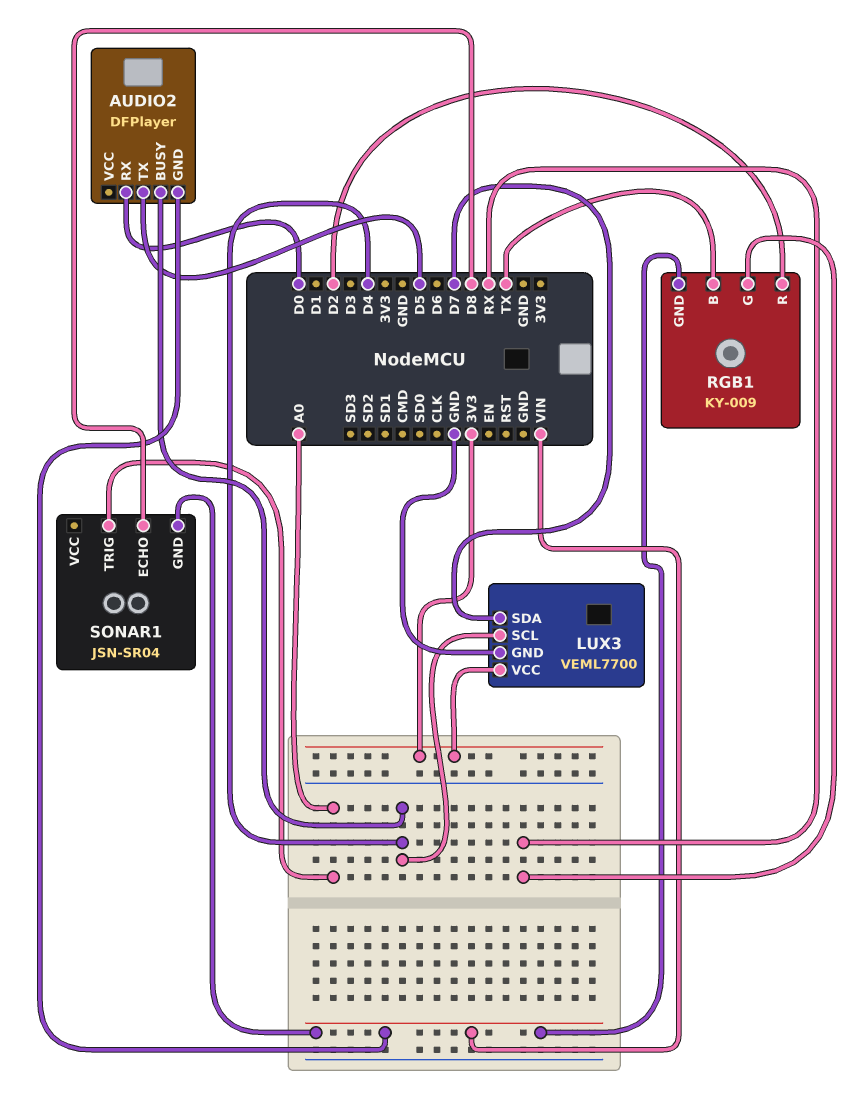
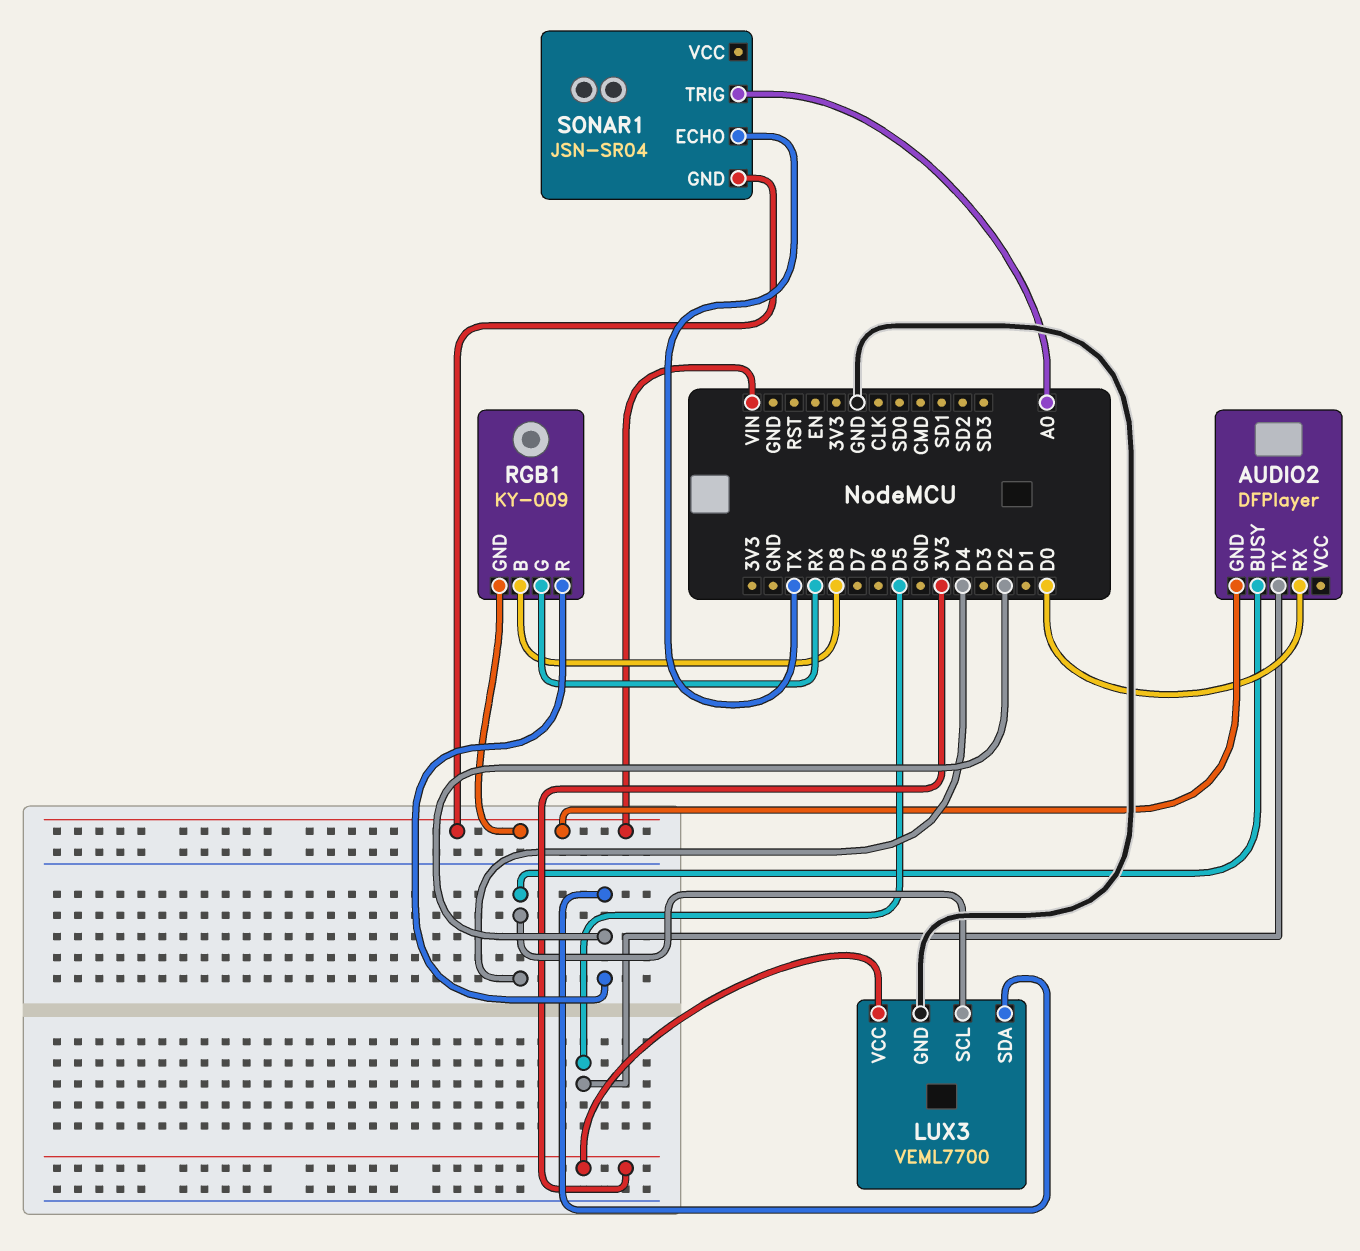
LUX3 pin SDA: D7 -> D2
RGB1 pin B: TX -> D8
SONAR1 pin ECHO: D8 -> TX

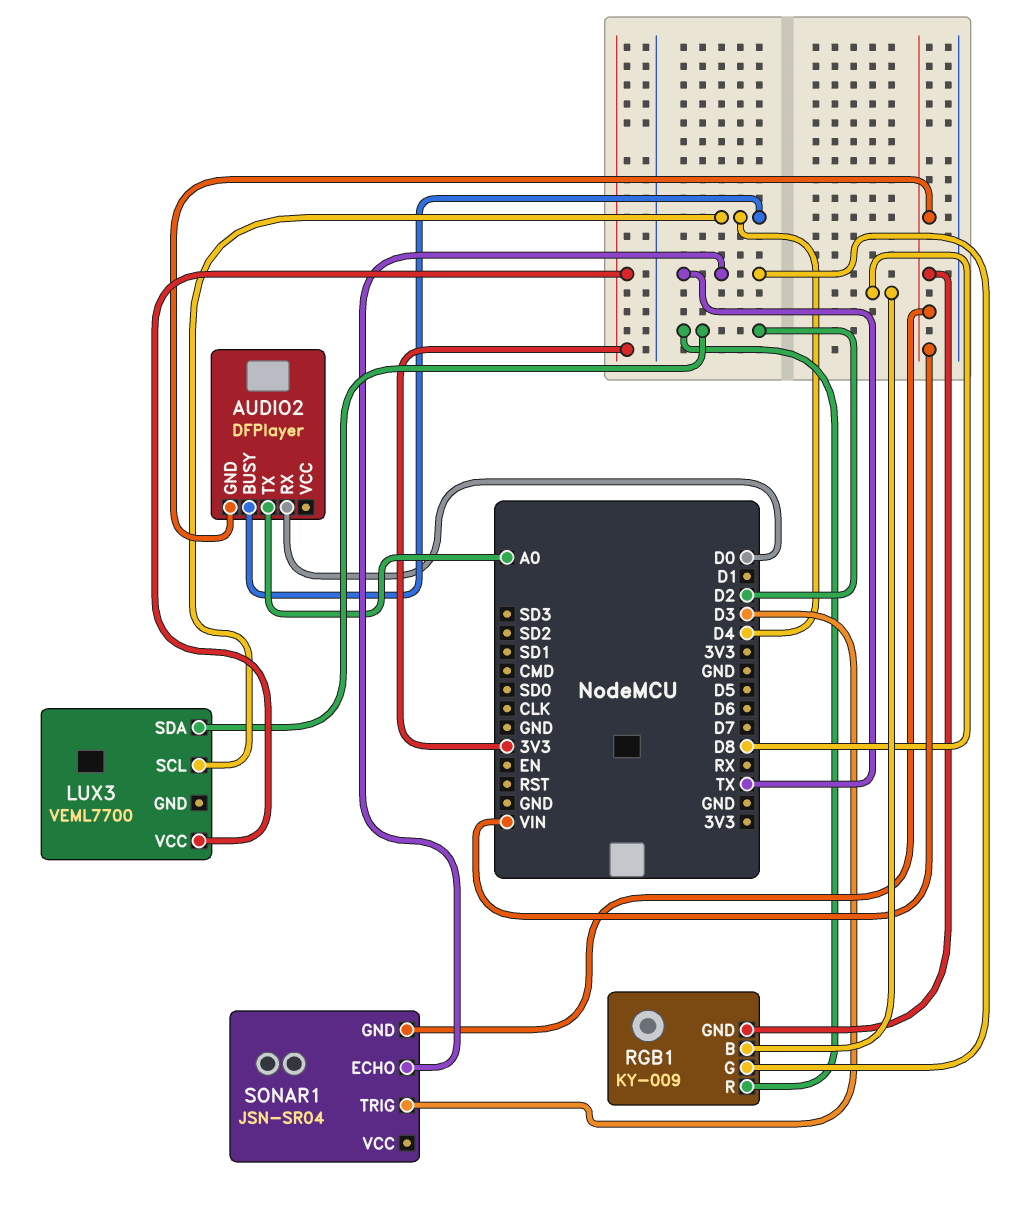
AUDIO2 pin TX: D5 -> A0
LUX3 pin GND: GND -> none
RGB1 pin G: RX -> TX
SONAR1 pin TRIG: A0 -> D3

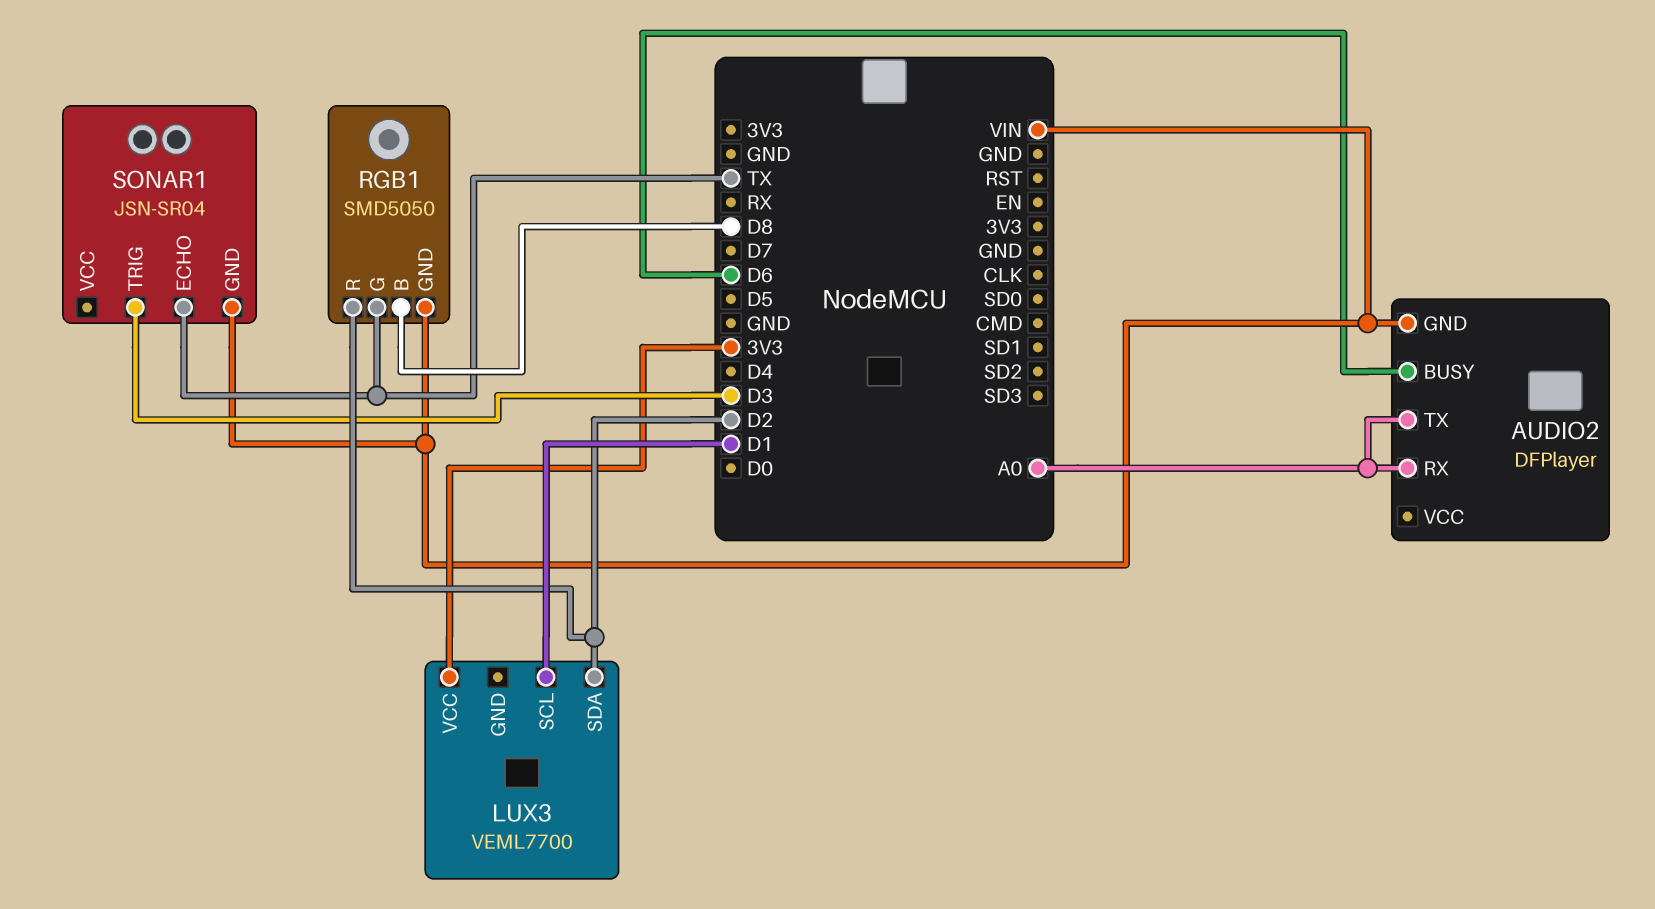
AUDIO2 pin BUSY: D4 -> D6
AUDIO2 pin RX: D0 -> A0
LUX3 pin SCL: D4 -> D1
RGB1: KY-009 -> SMD5050

